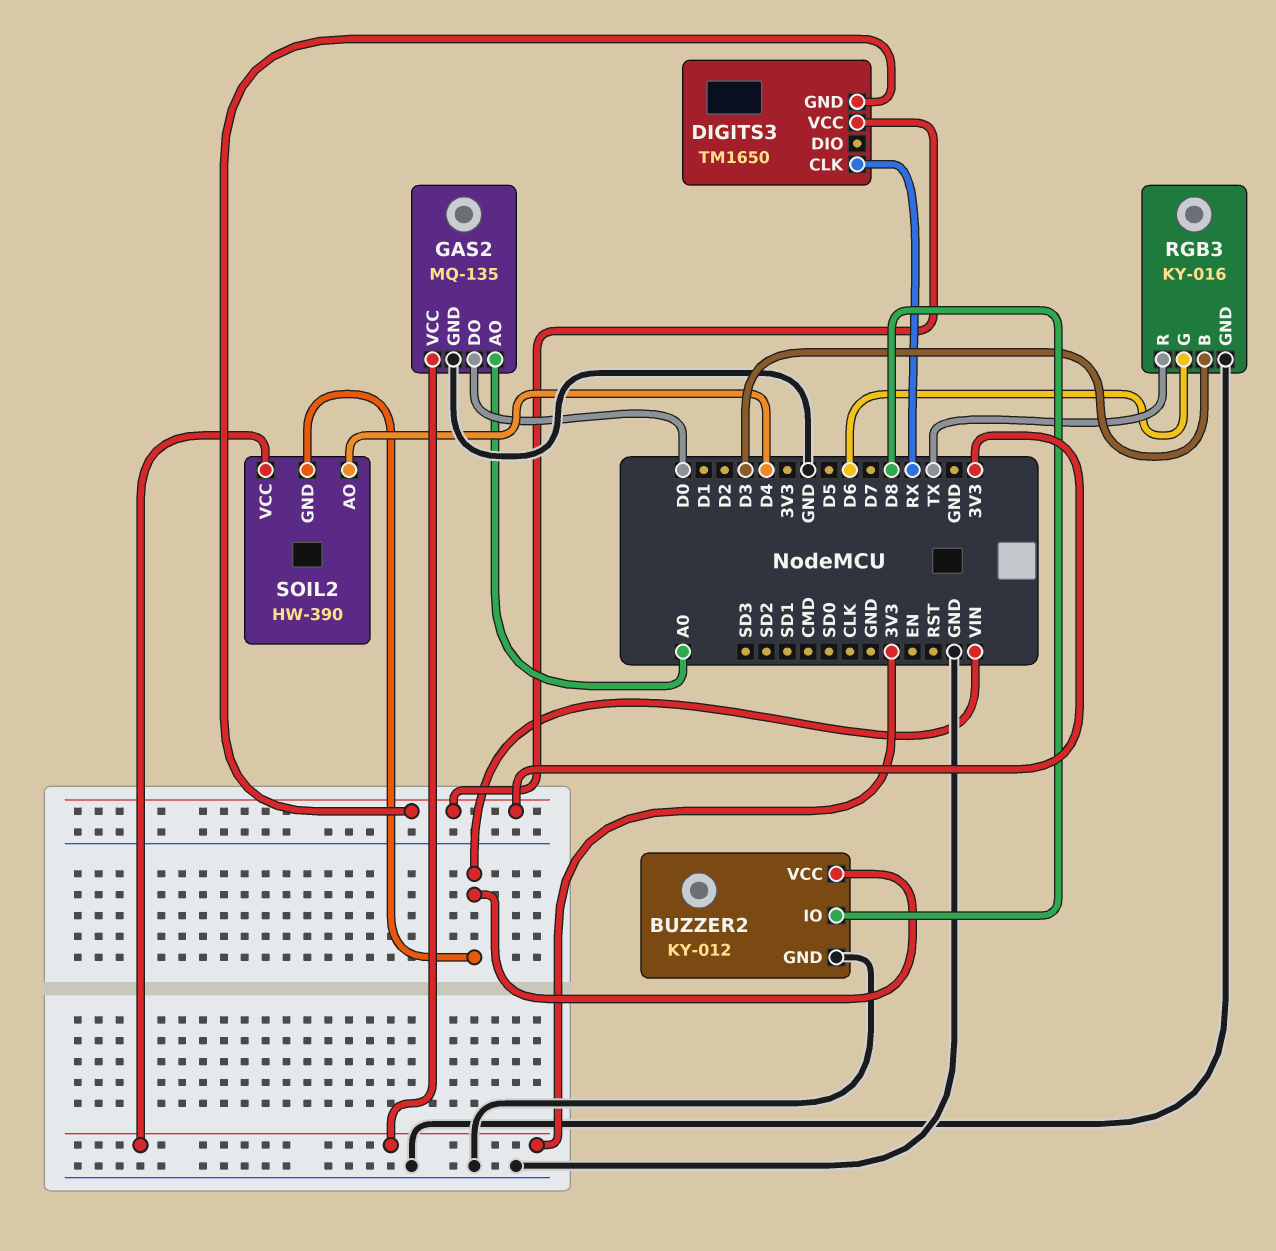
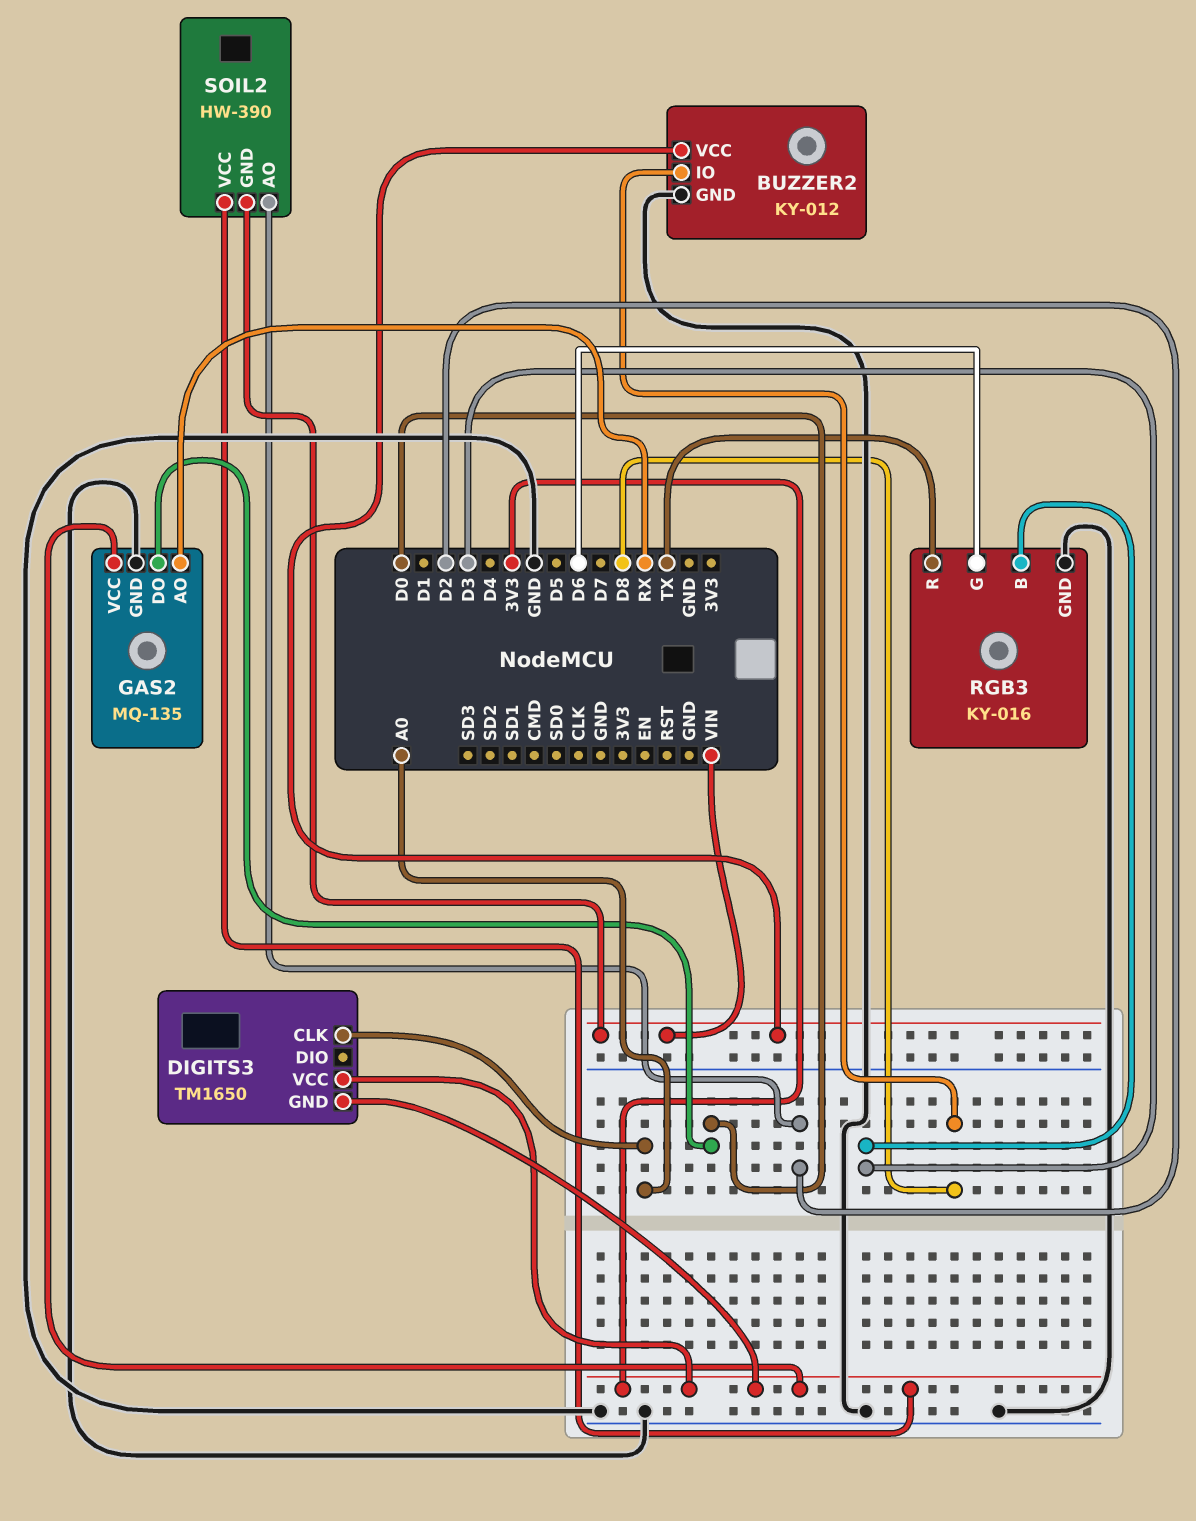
DIGITS3 pin CLK: RX -> A0
GAS2 pin AO: A0 -> RX
SOIL2 pin AO: D4 -> D2

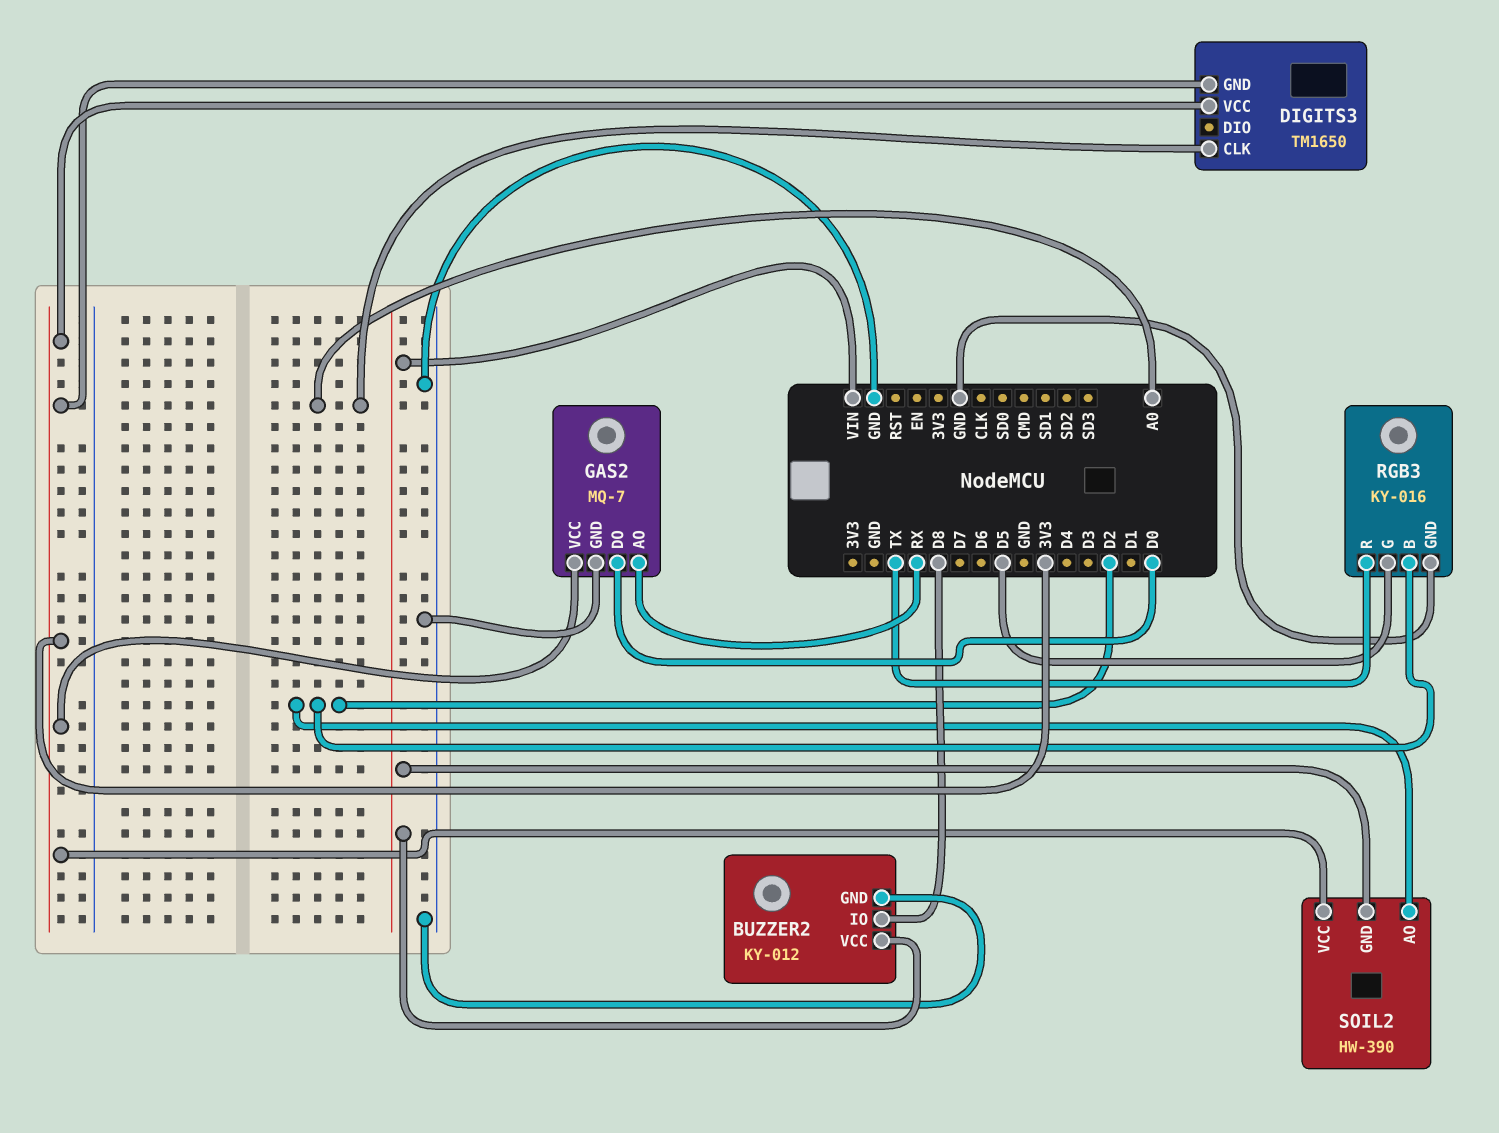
GAS2: MQ-135 -> MQ-7
RGB3 pin B: D3 -> D2
RGB3 pin G: D6 -> D5

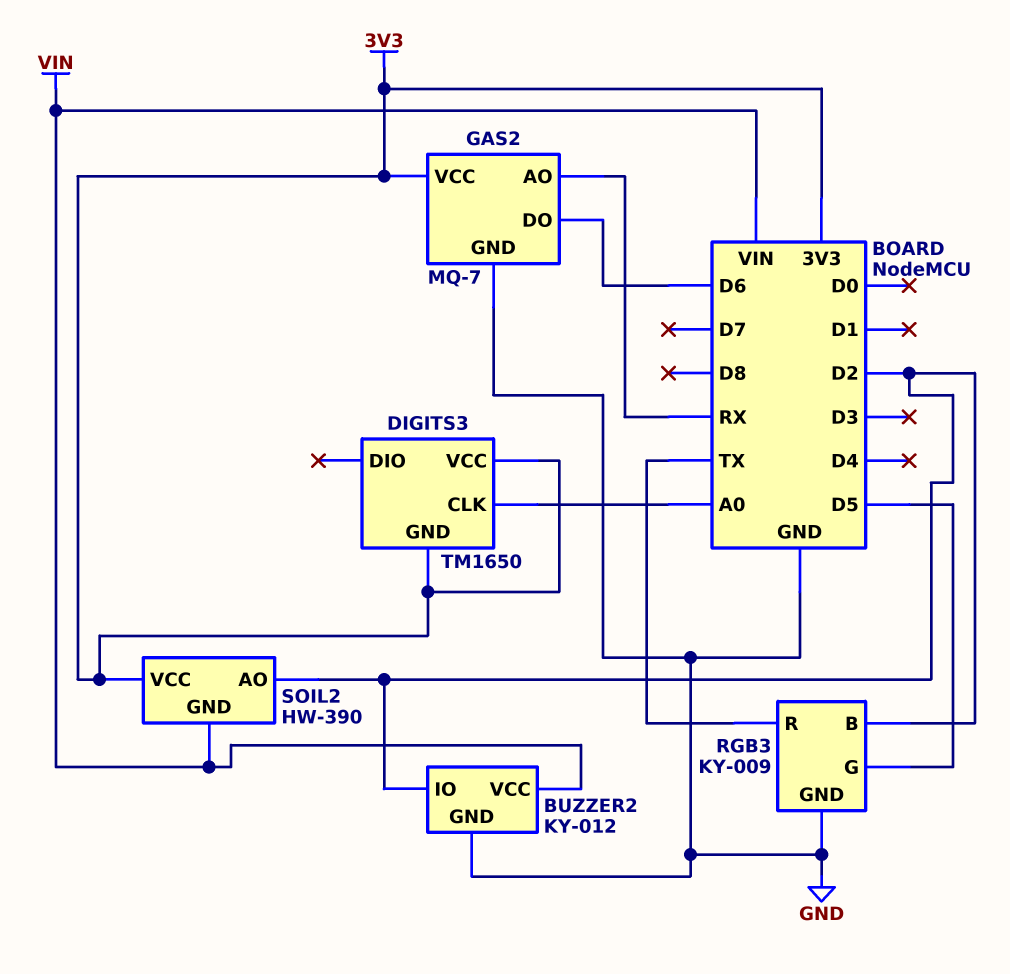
BUZZER2 pin IO: D8 -> D2
GAS2 pin DO: D0 -> D6
RGB3: KY-016 -> KY-009

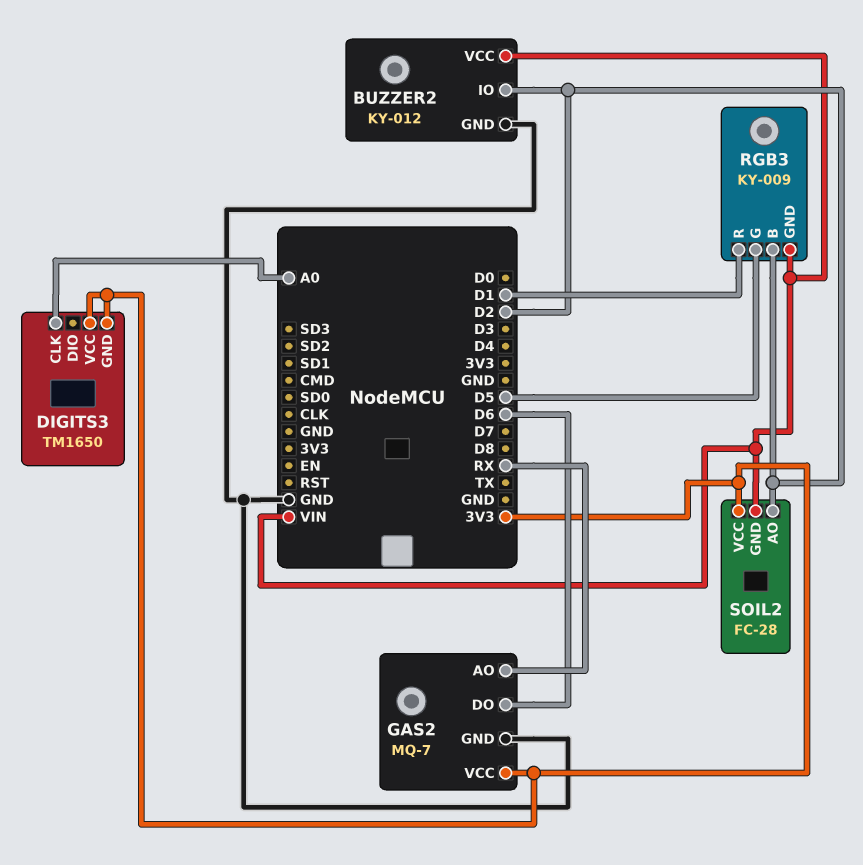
RGB3 pin GND: GND -> VIN
RGB3 pin R: TX -> D1
SOIL2: HW-390 -> FC-28

